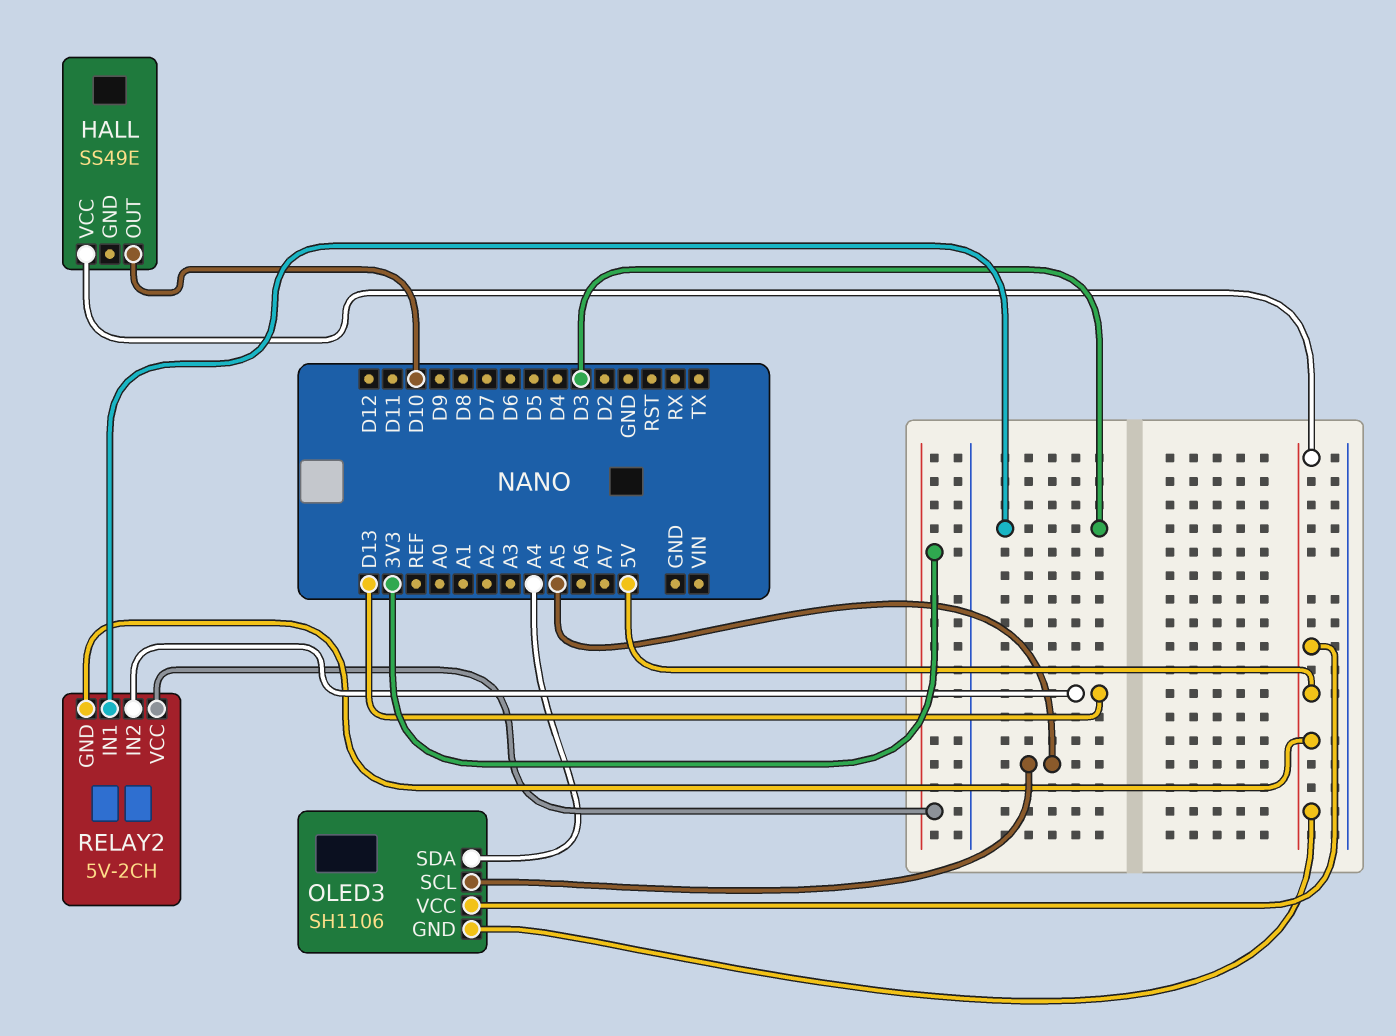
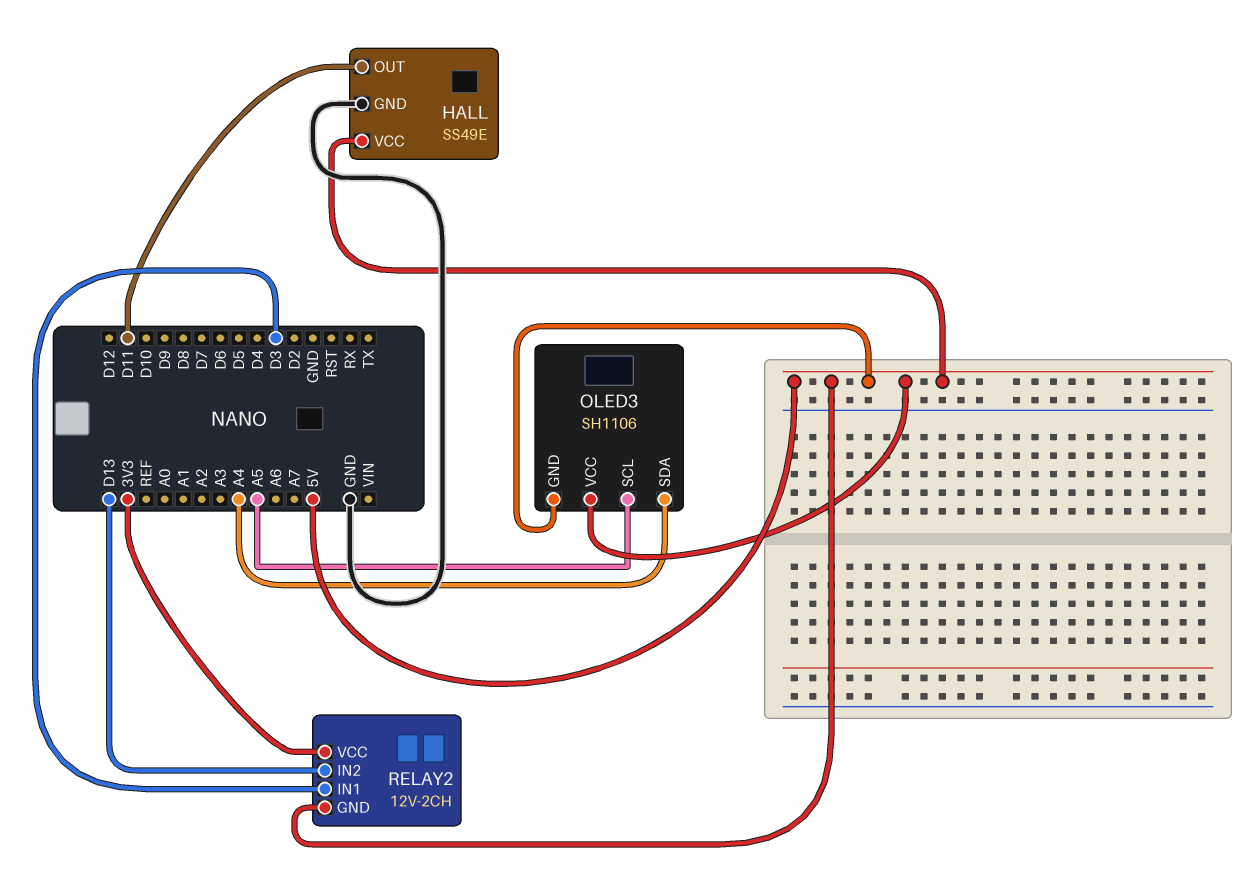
HALL pin GND: none -> GND
HALL pin OUT: D10 -> D11
RELAY2: 5V-2CH -> 12V-2CH

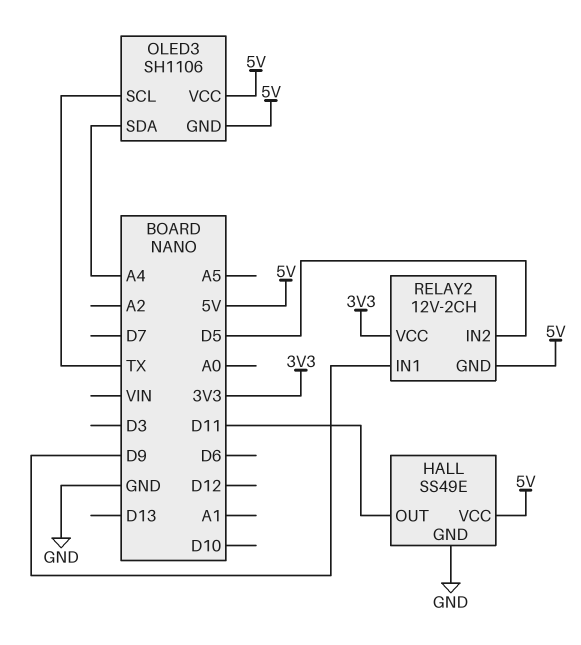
OLED3 pin SCL: A5 -> TX
RELAY2 pin IN1: D3 -> D9
RELAY2 pin IN2: D13 -> D5

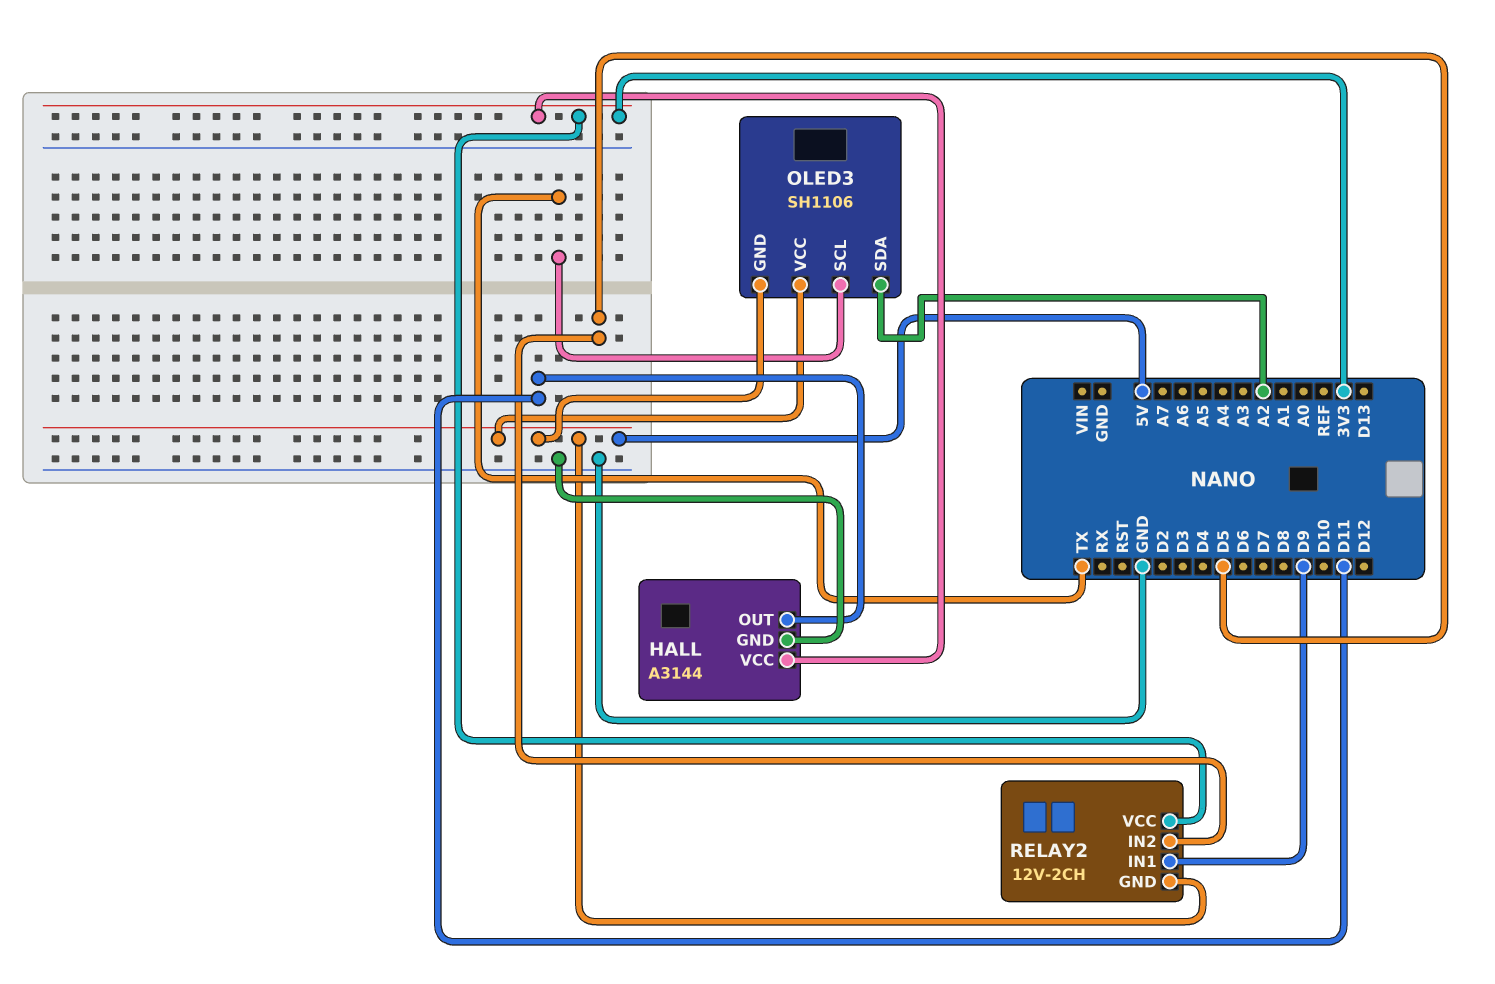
HALL: SS49E -> A3144
HALL pin VCC: 5V -> 3V3
OLED3 pin SDA: A4 -> A2

